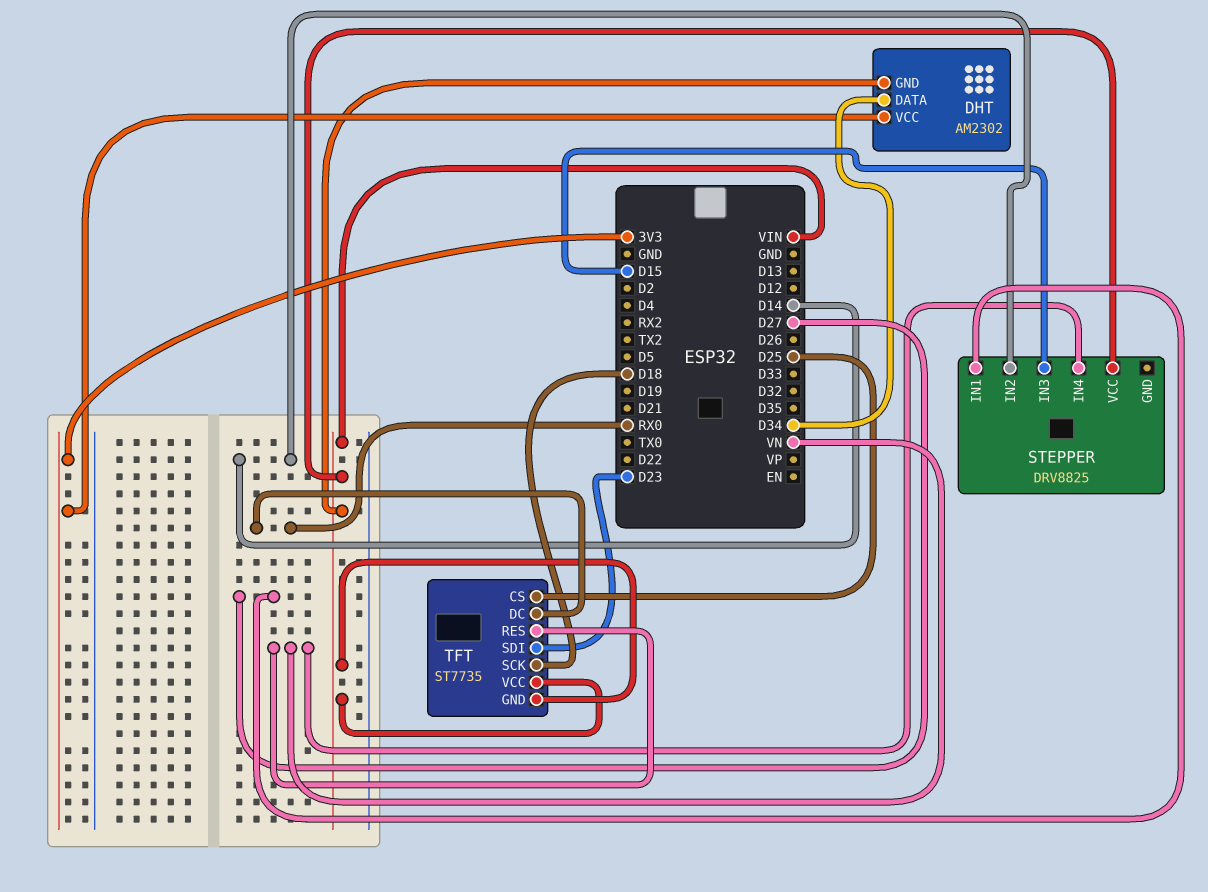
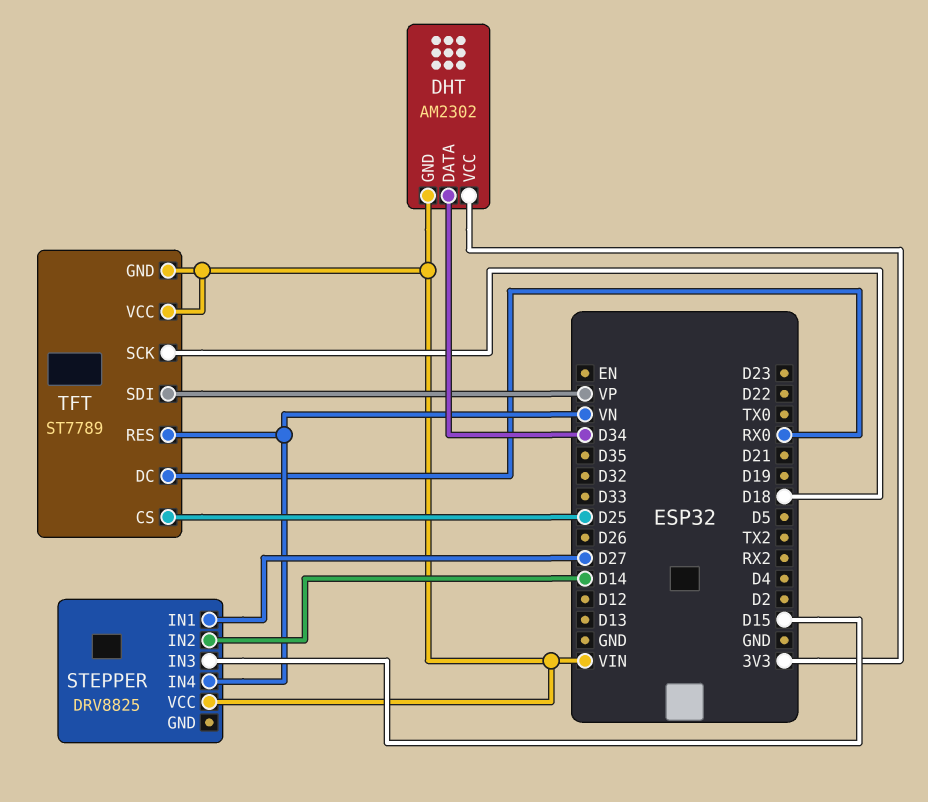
TFT: ST7735 -> ST7789
TFT pin SDI: D23 -> VP

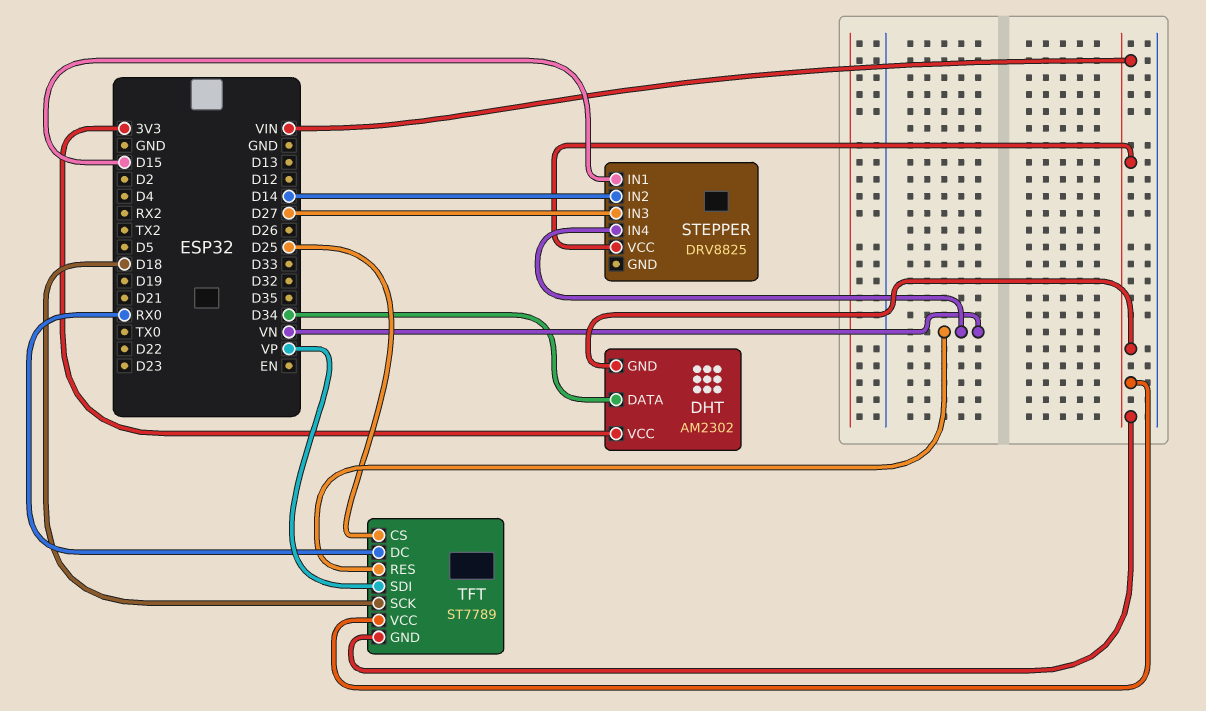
STEPPER pin IN1: D27 -> D15
STEPPER pin IN3: D15 -> D27

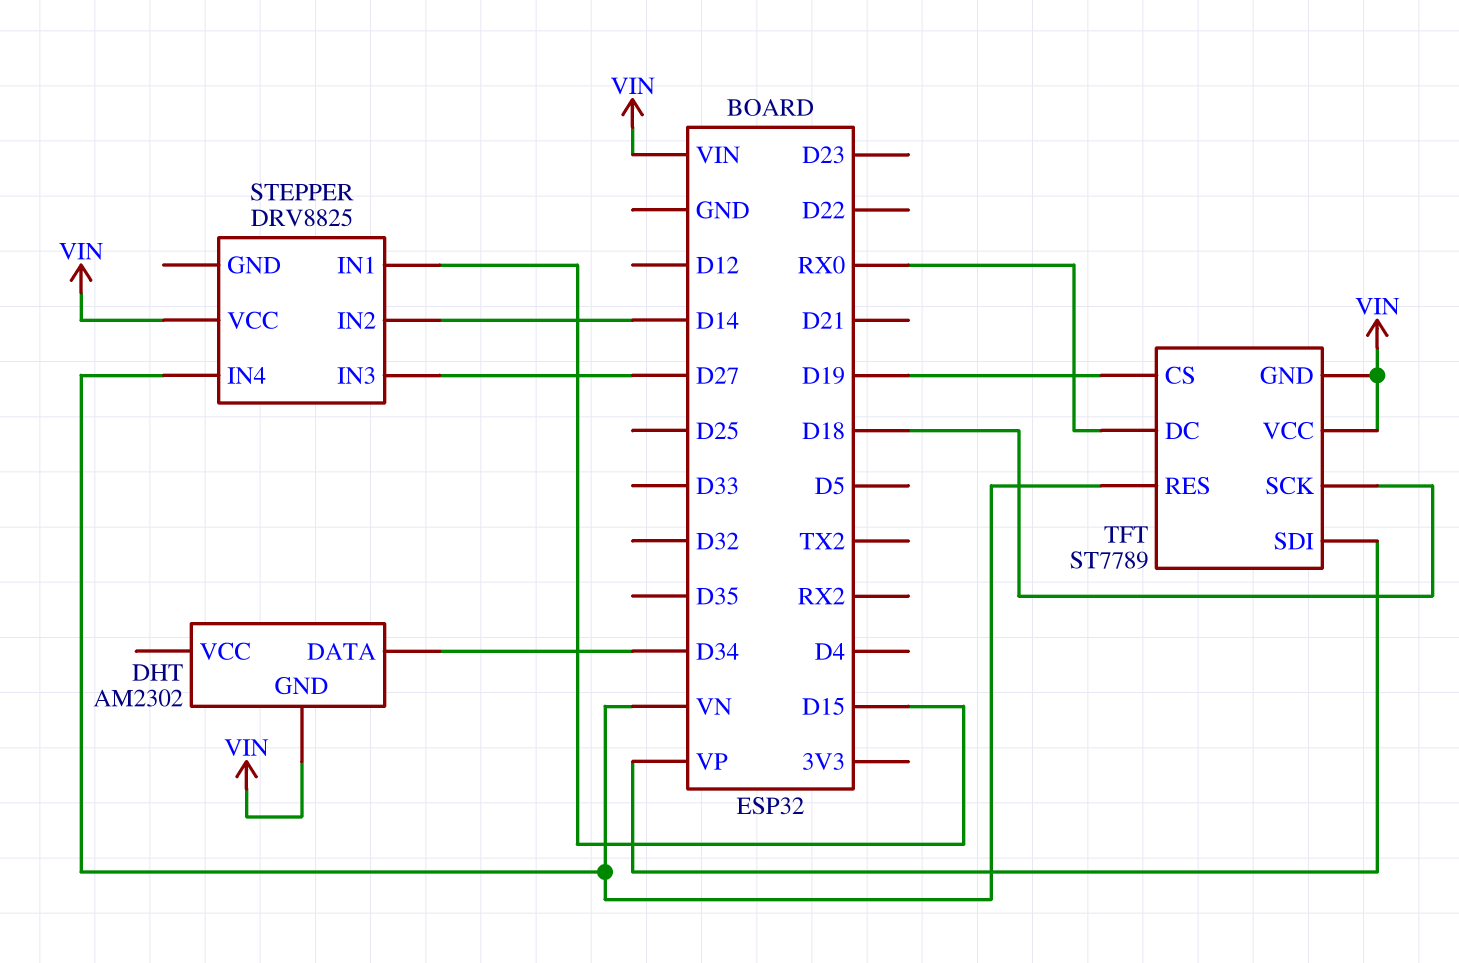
DHT pin VCC: 3V3 -> none
TFT pin CS: D25 -> D19

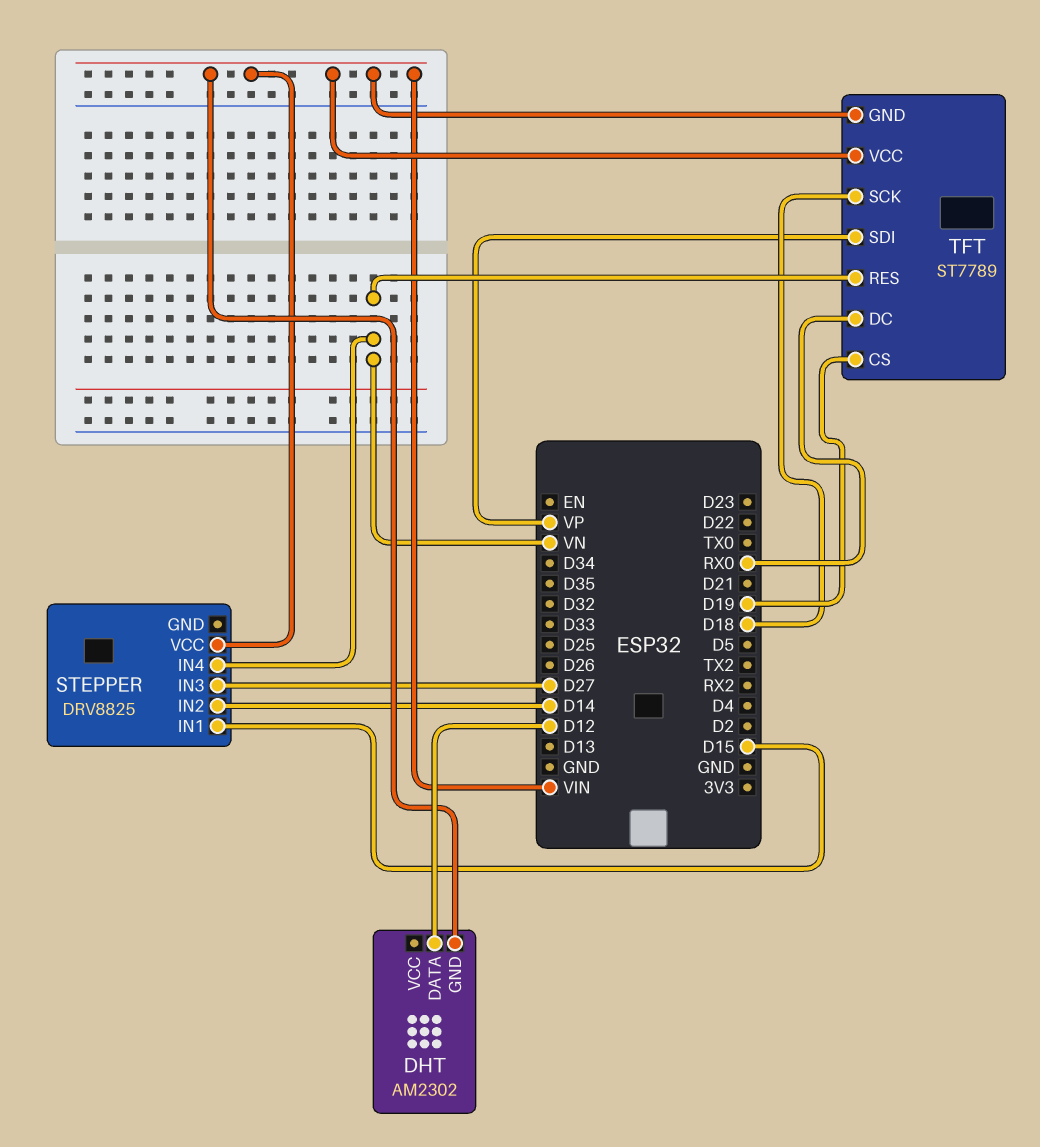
DHT pin DATA: D34 -> D12

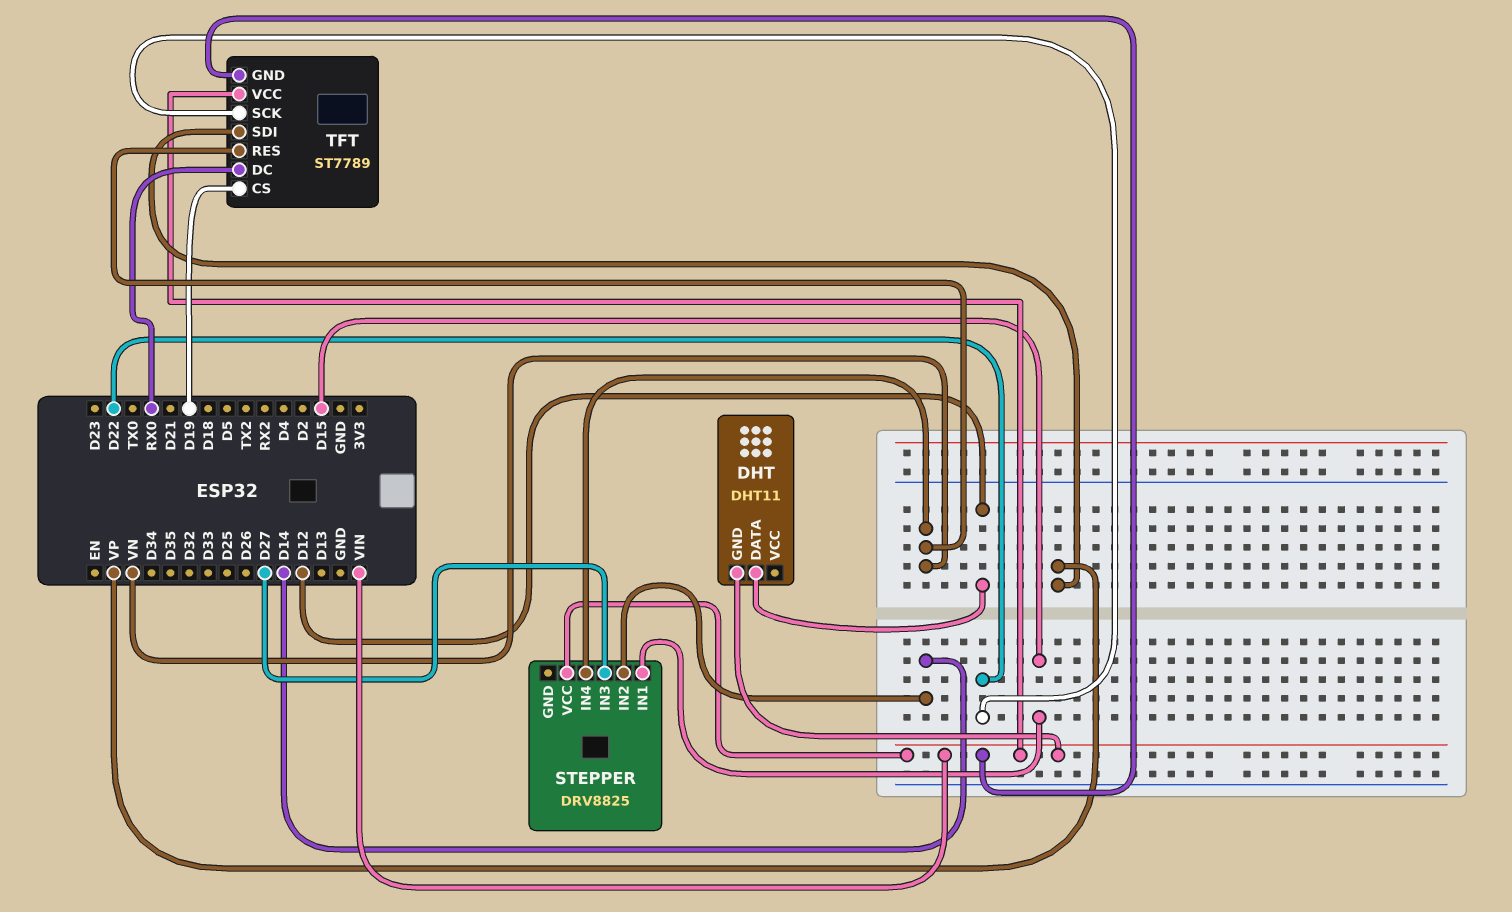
DHT: AM2302 -> DHT11
TFT pin SCK: D18 -> D22

